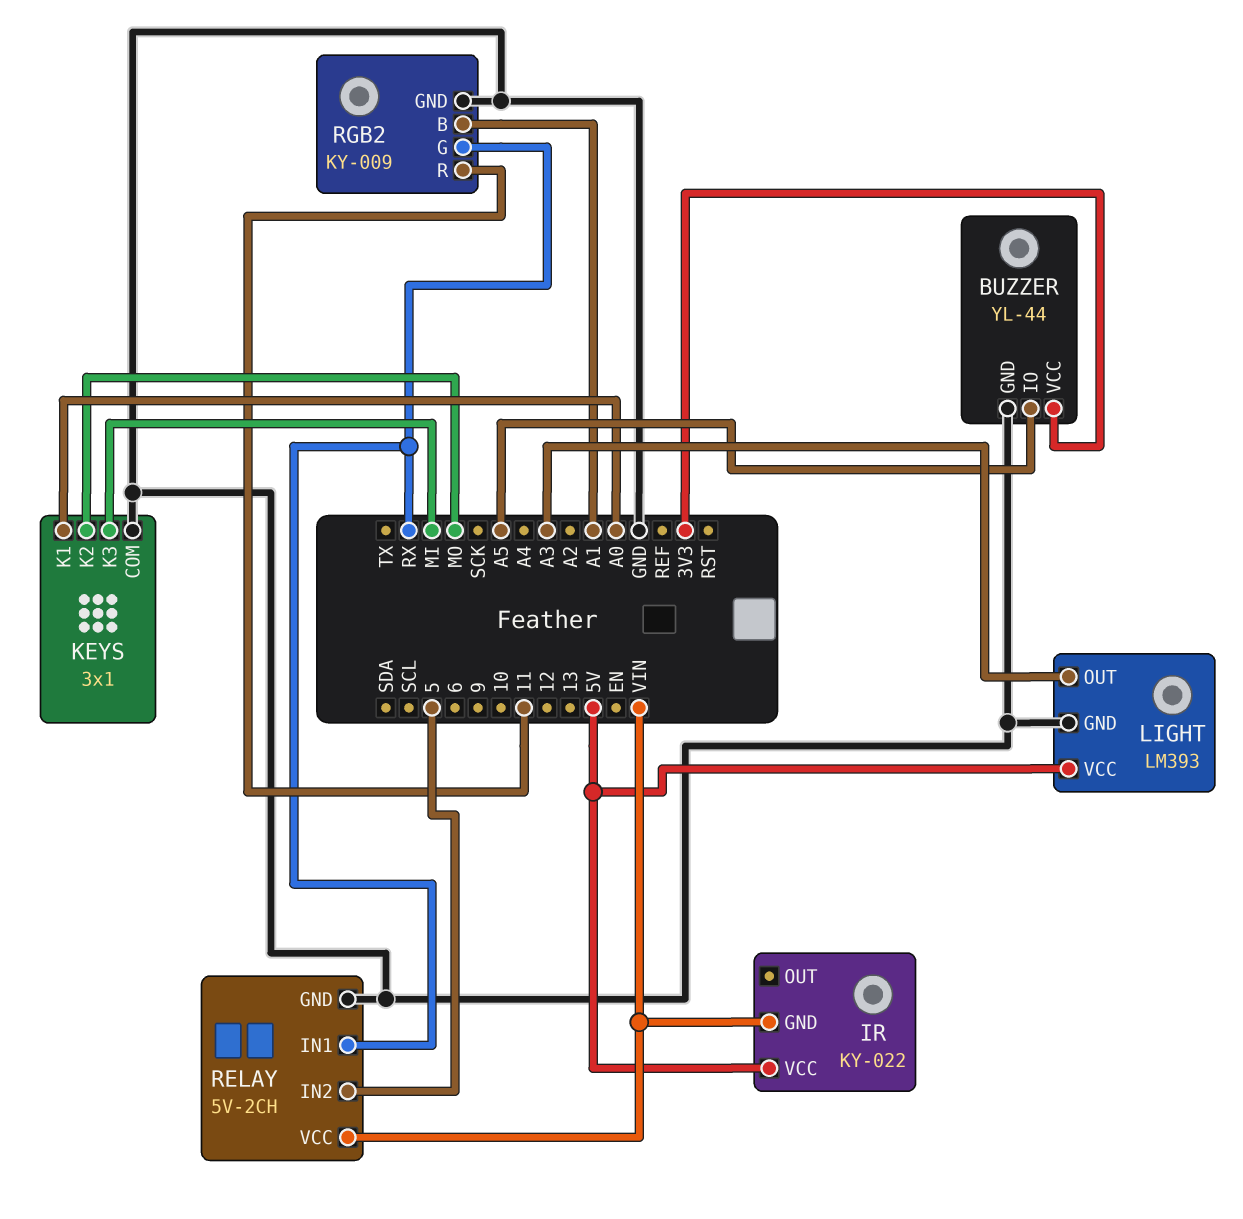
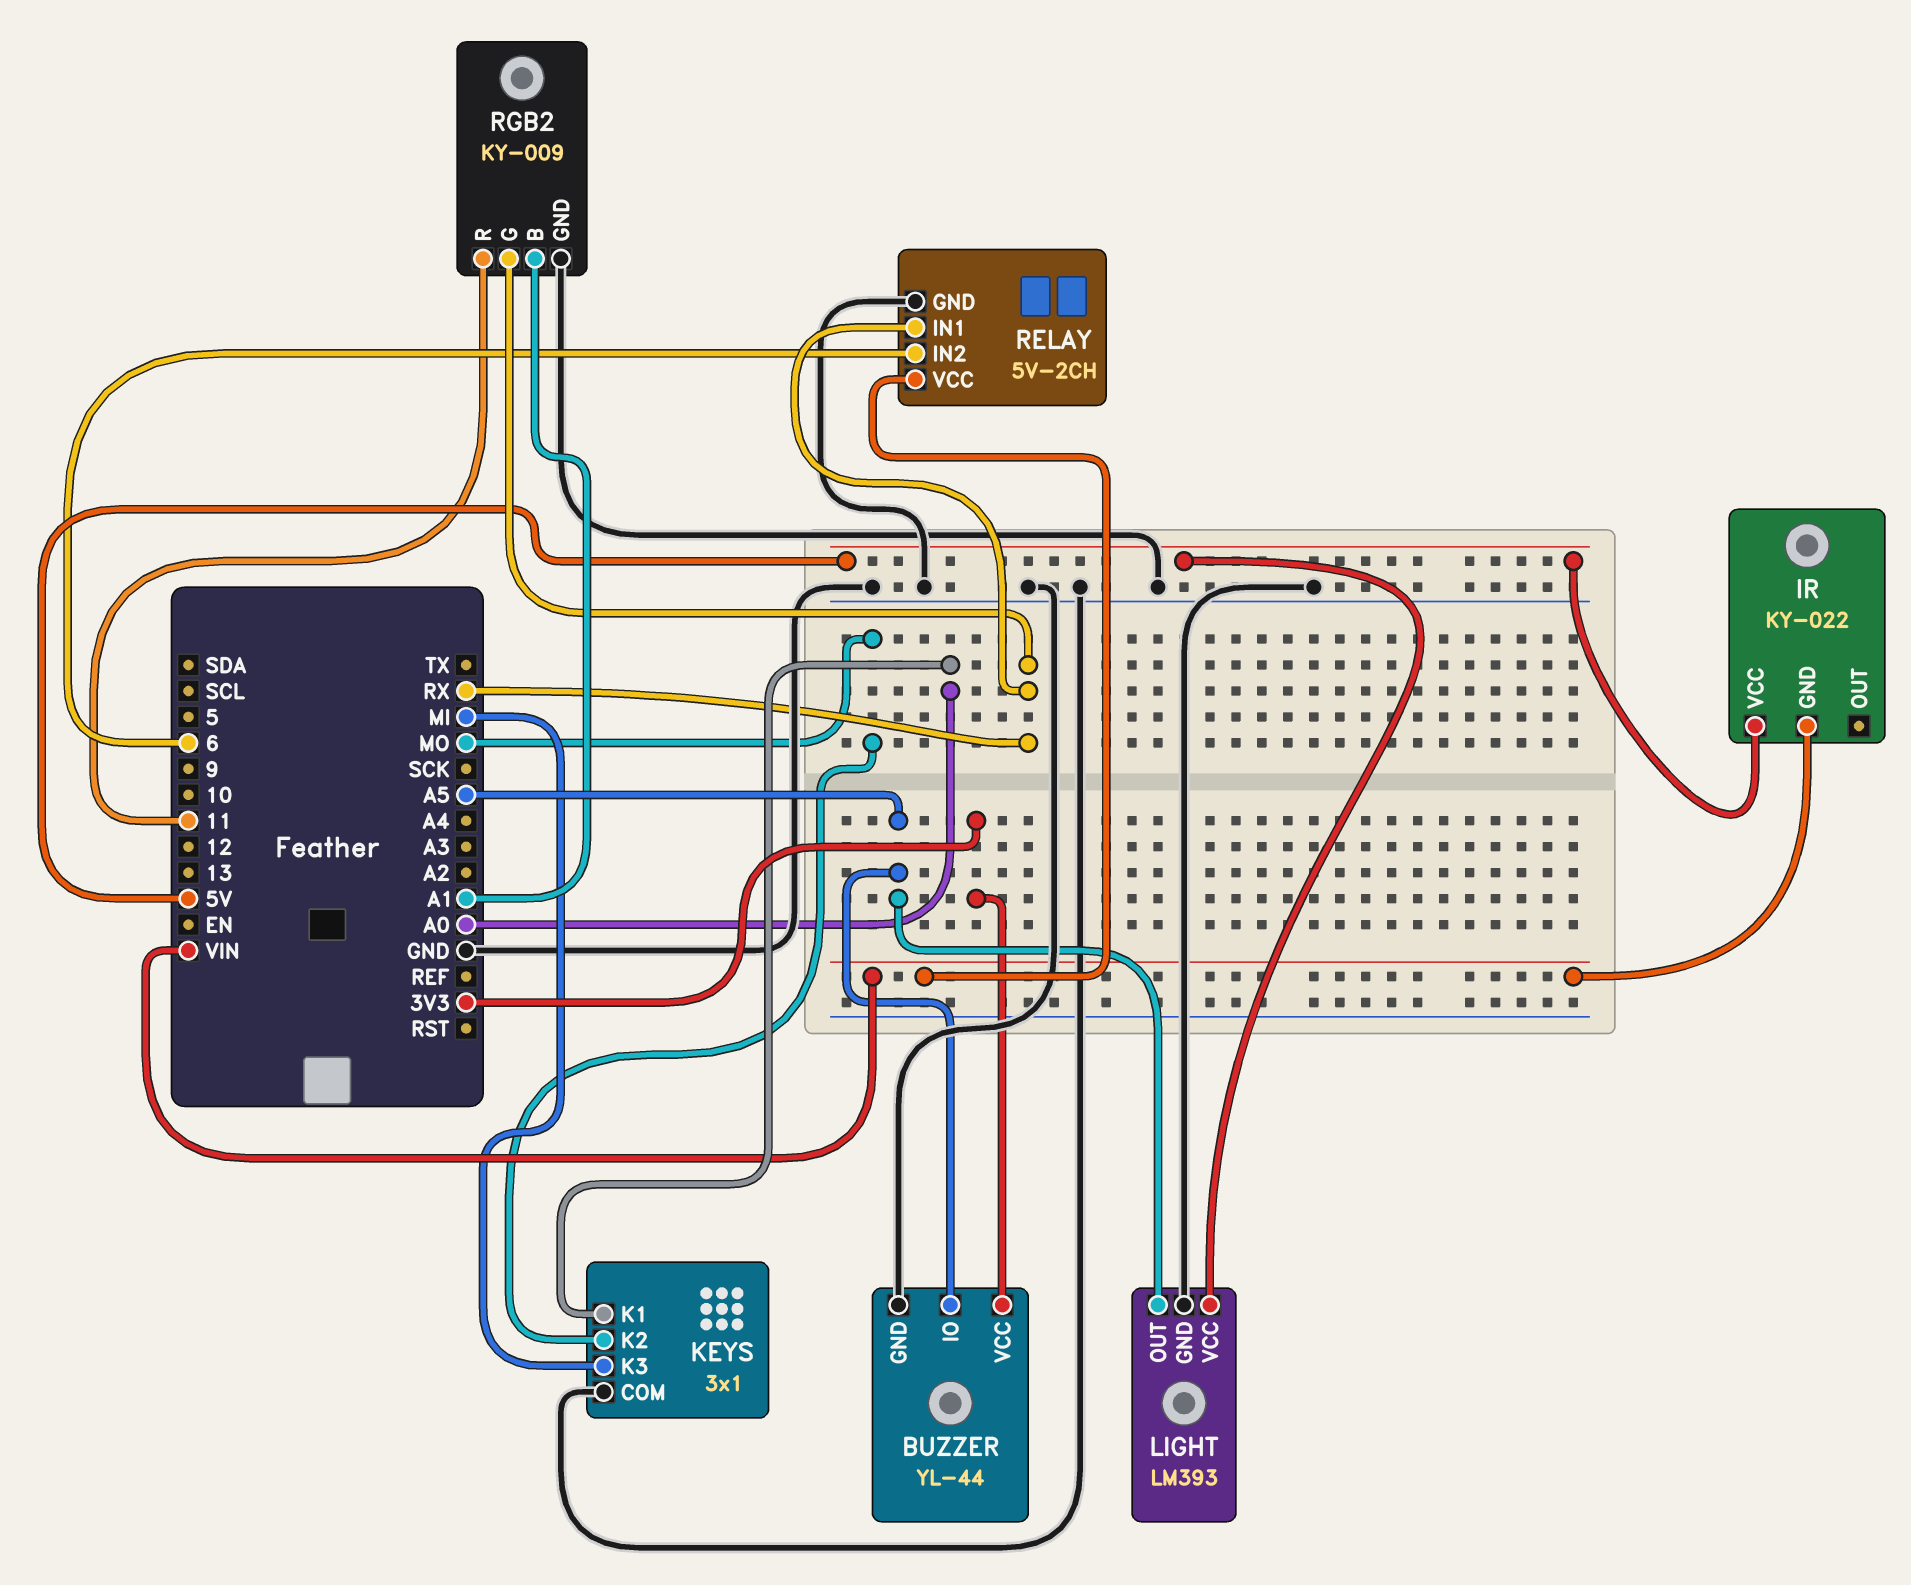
LIGHT pin OUT: A3 -> A5
RELAY pin IN2: 5 -> 6

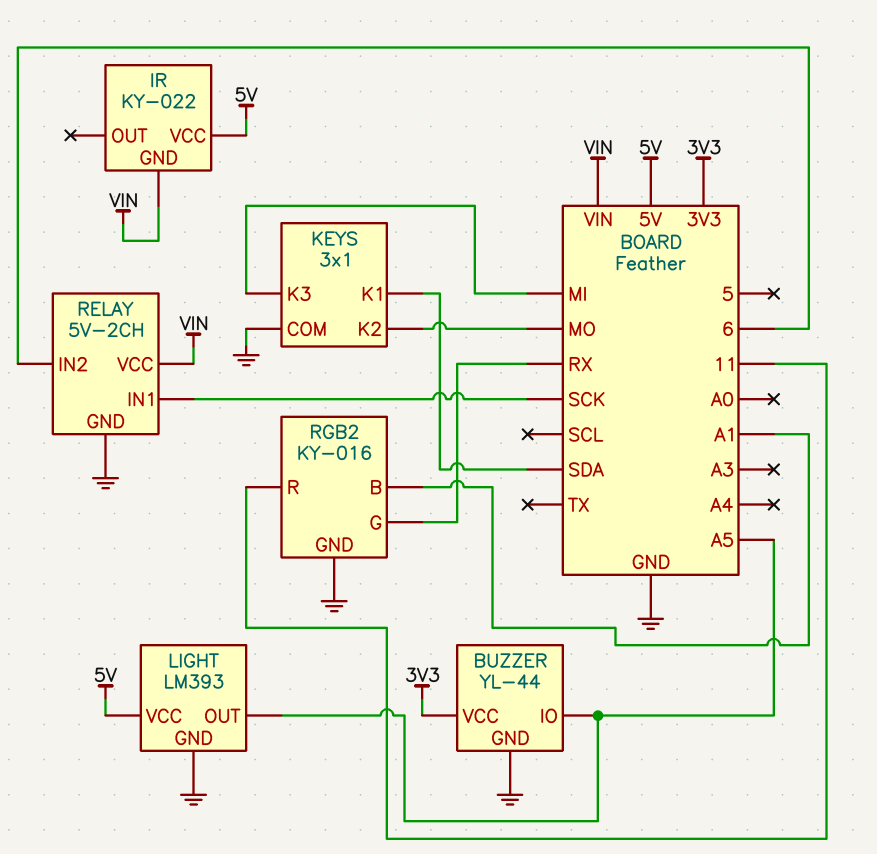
KEYS pin K1: A0 -> SDA
RELAY pin IN1: RX -> SCK
RGB2: KY-009 -> KY-016

